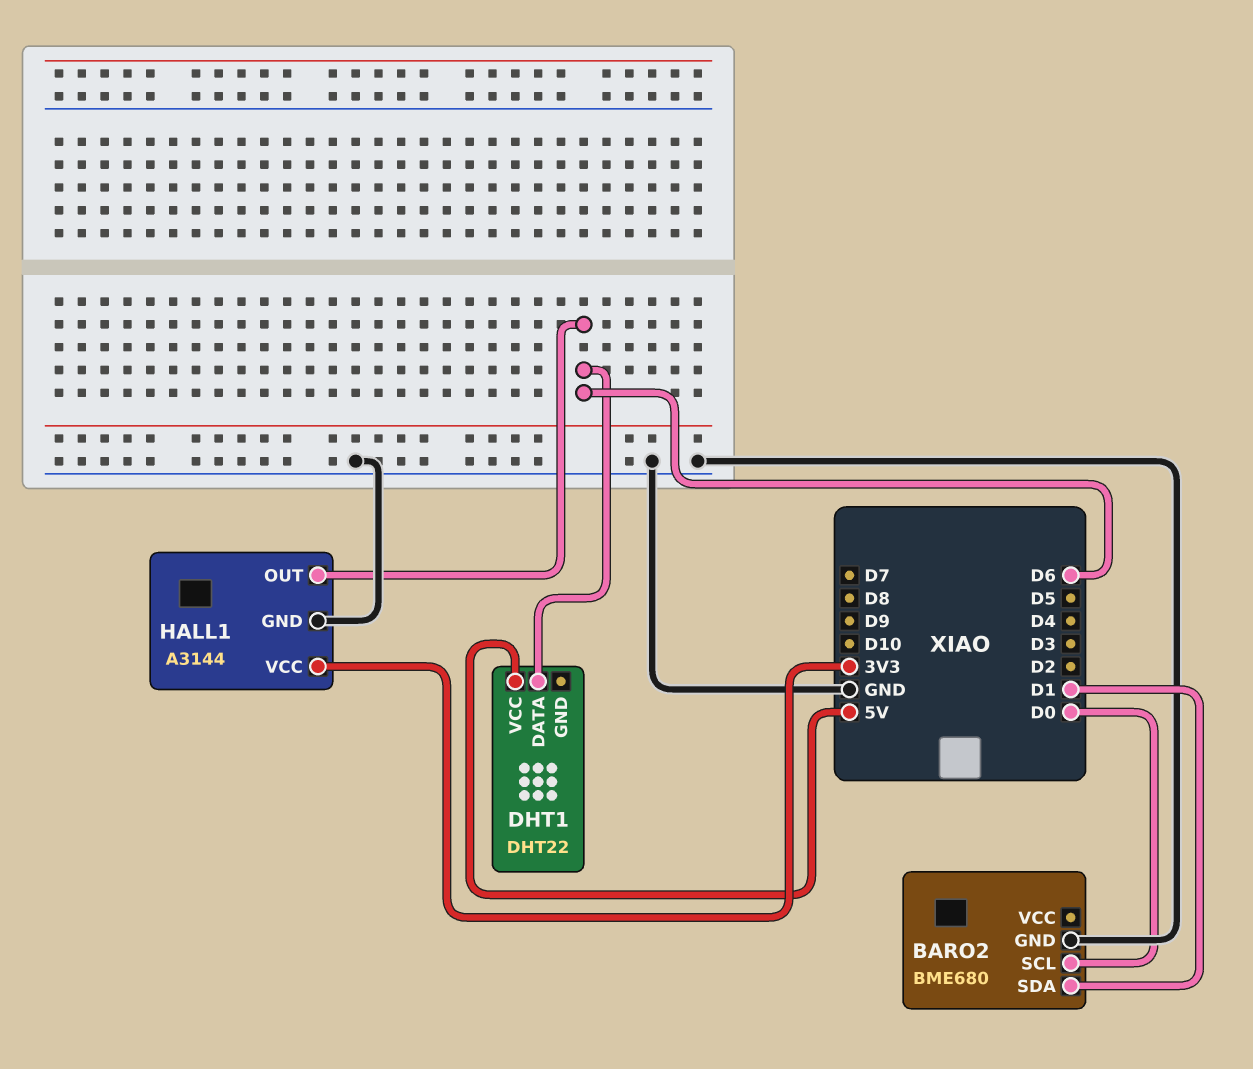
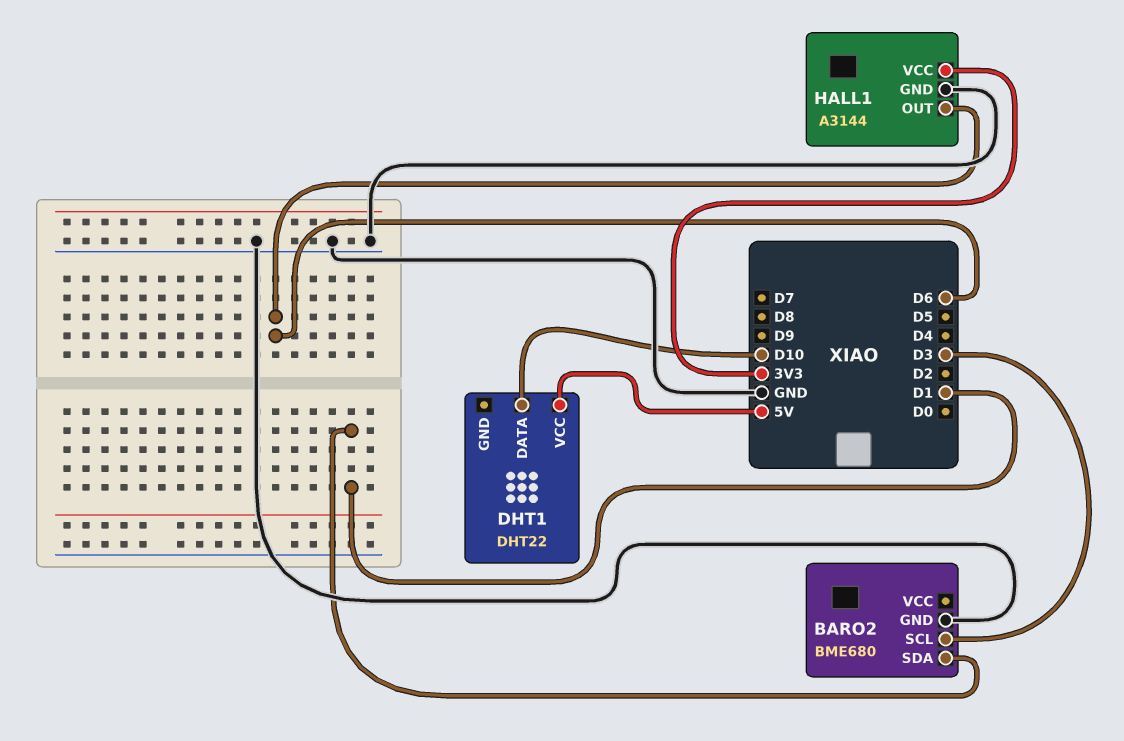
BARO2 pin SCL: D0 -> D3
DHT1 pin DATA: D6 -> D10

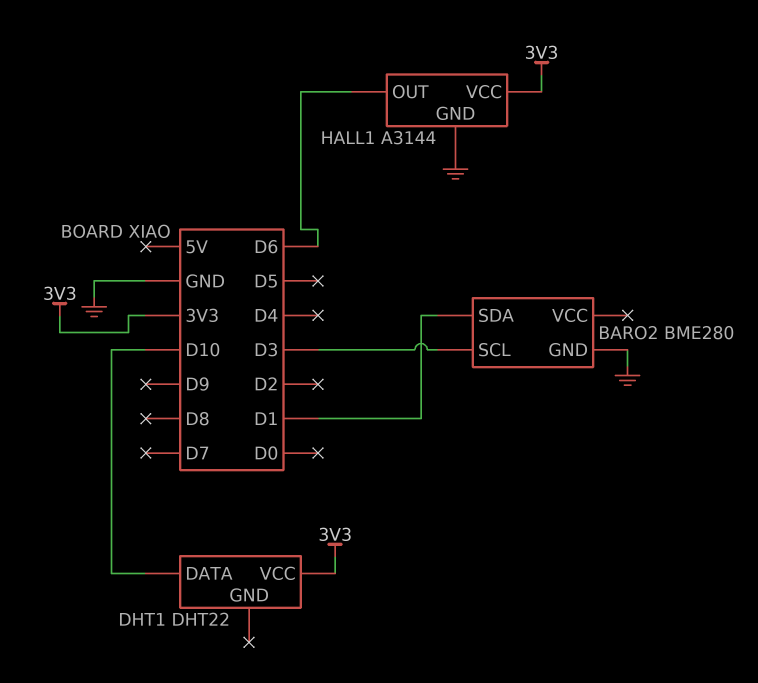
BARO2: BME680 -> BME280
DHT1 pin VCC: 5V -> 3V3

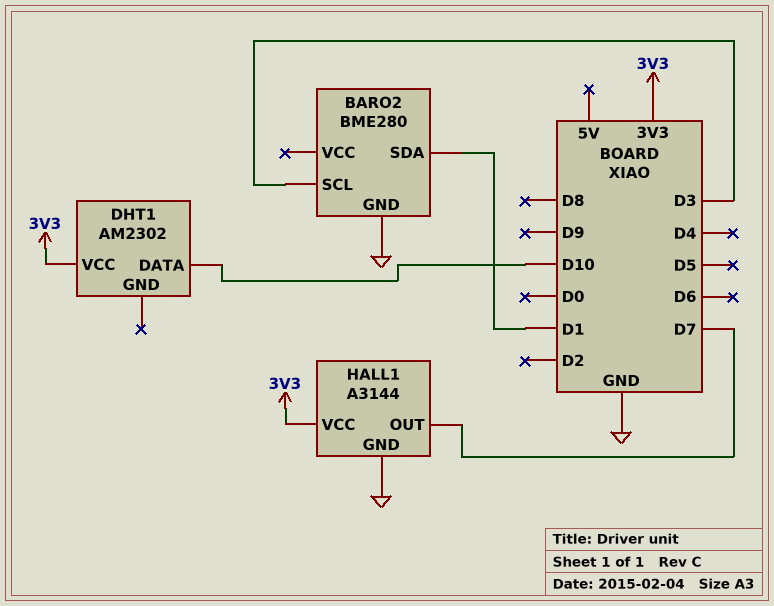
DHT1: DHT22 -> AM2302
HALL1 pin OUT: D6 -> D7

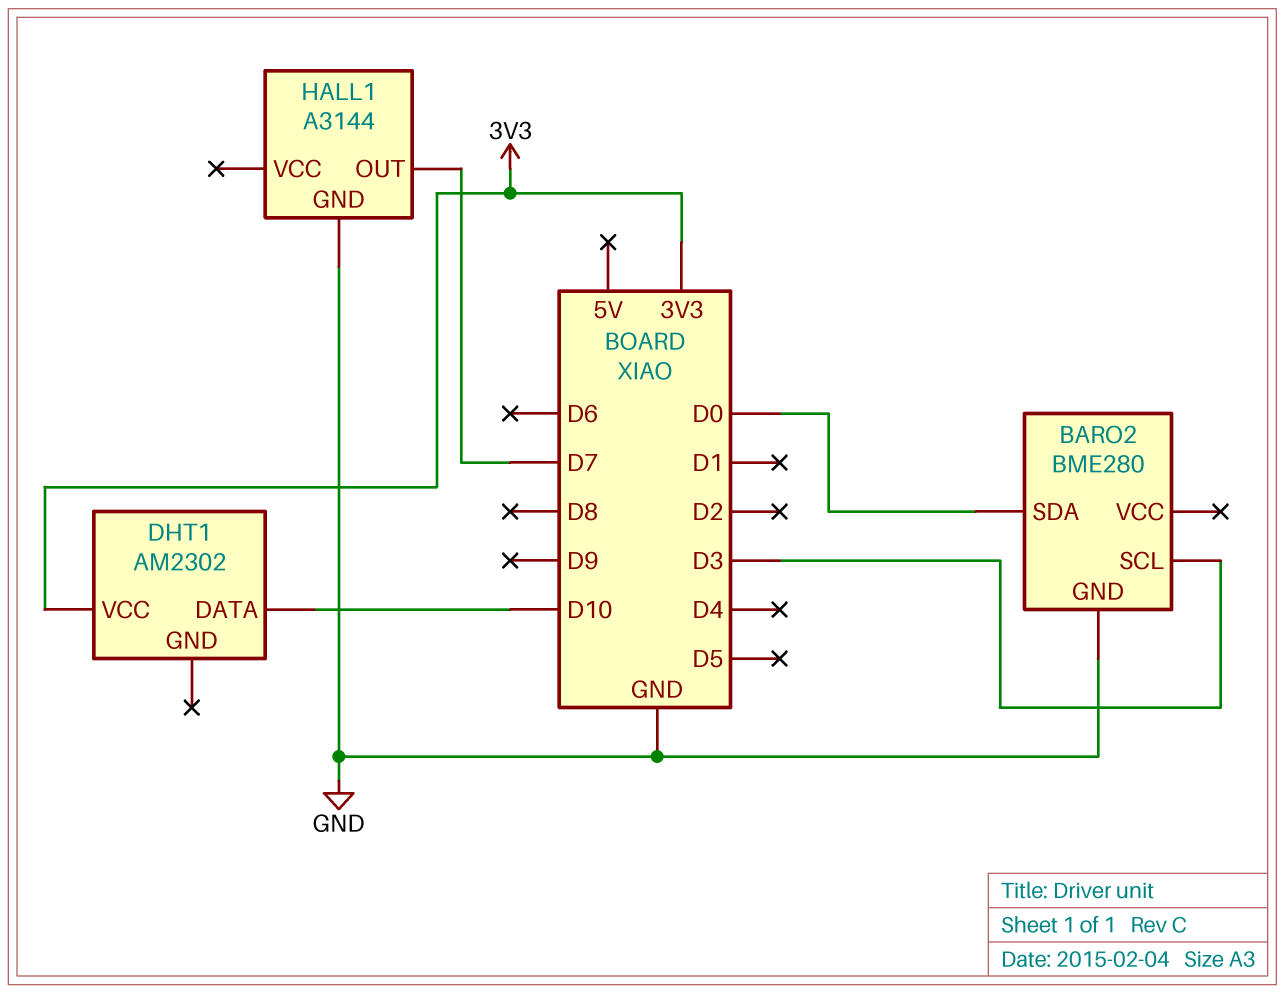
BARO2 pin SDA: D1 -> D0
HALL1 pin VCC: 3V3 -> none

